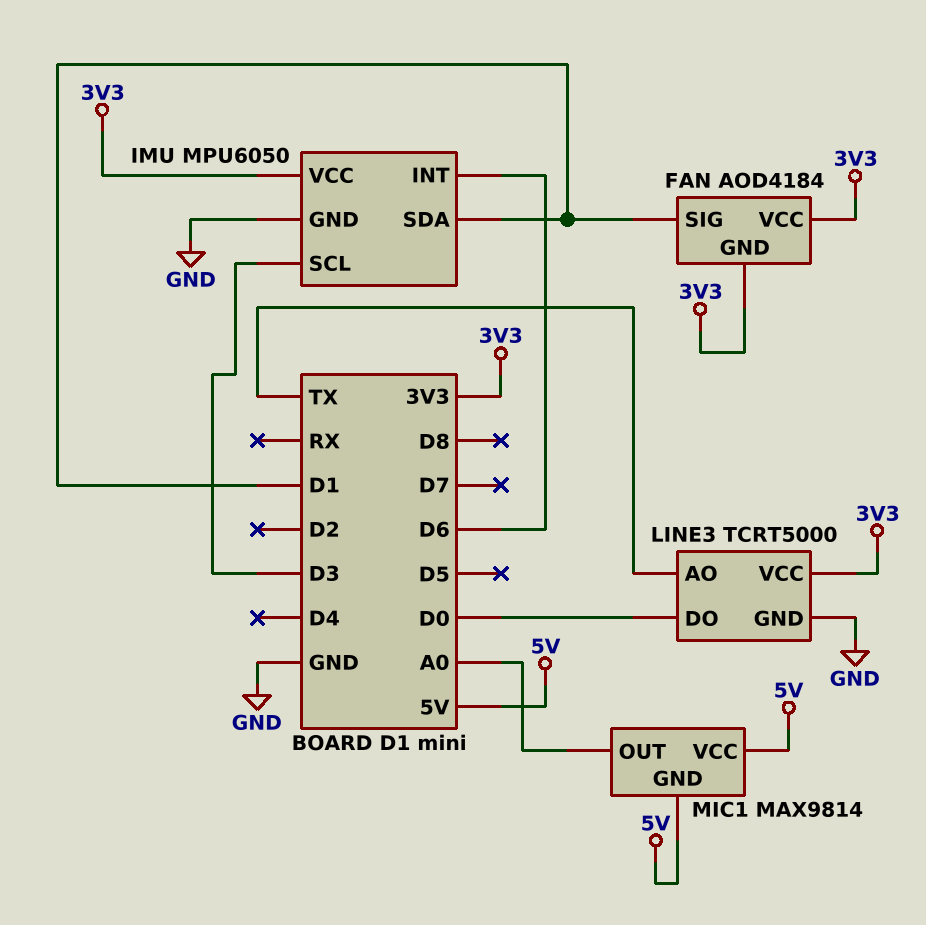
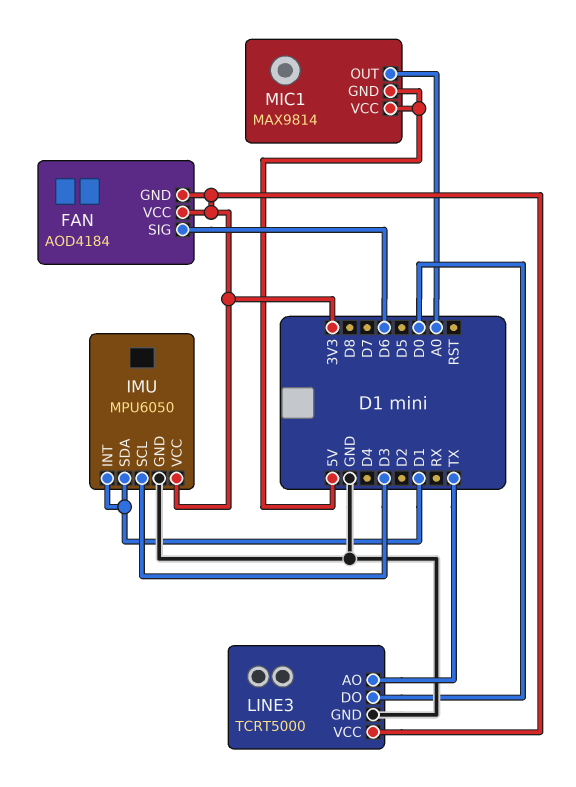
FAN pin SIG: D1 -> D6
IMU pin INT: D6 -> D1

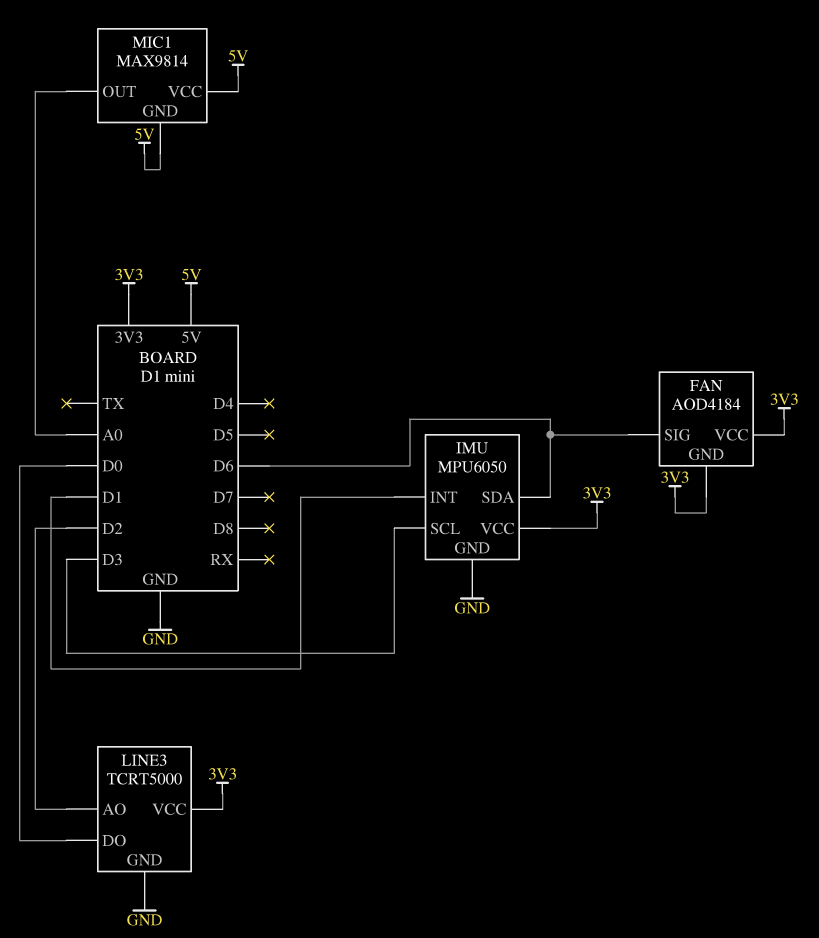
IMU pin SDA: D1 -> D6
LINE3 pin AO: TX -> D2

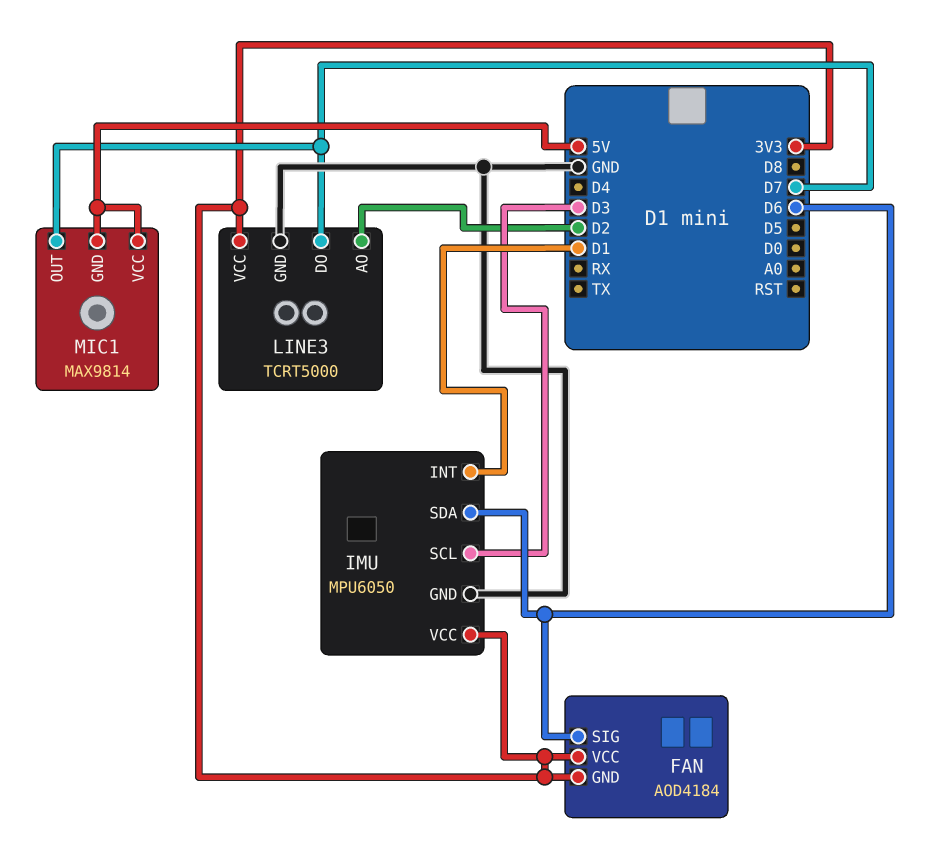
LINE3 pin DO: D0 -> D7
MIC1 pin OUT: A0 -> D7

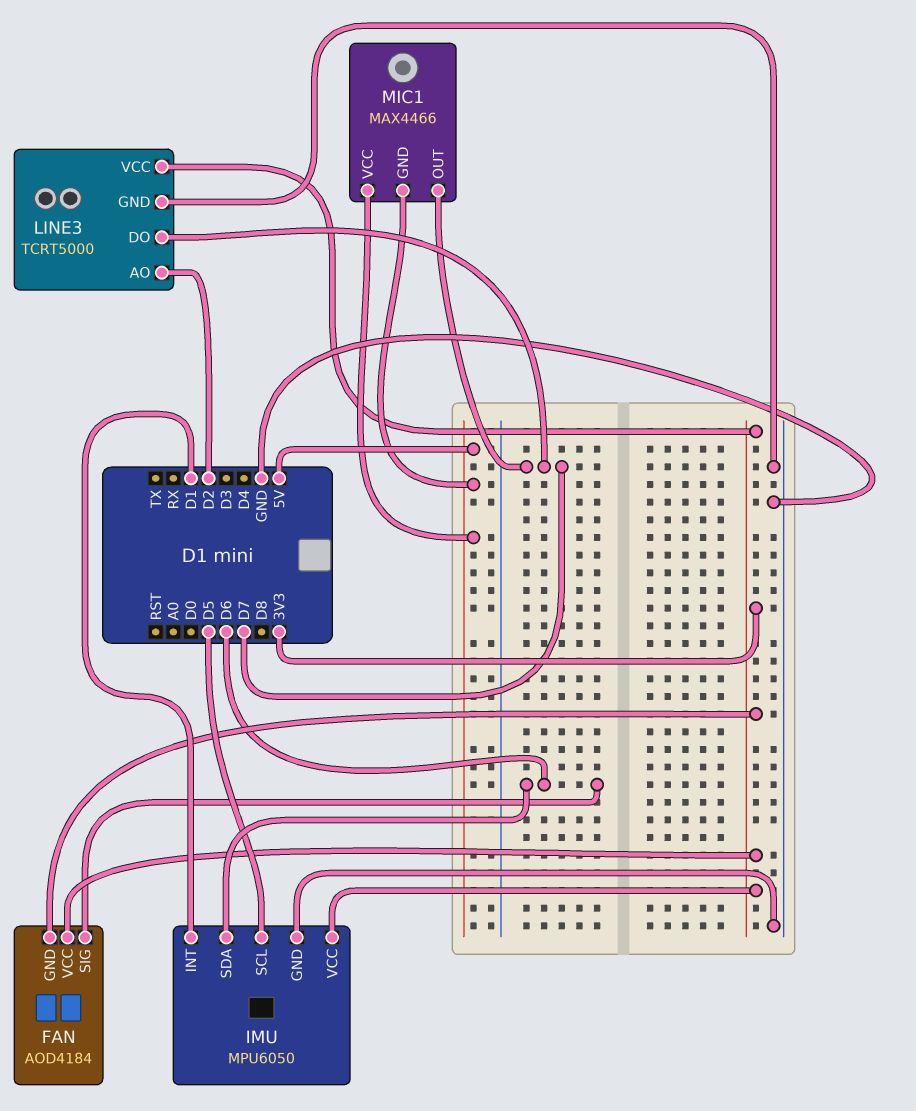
IMU pin SCL: D3 -> D5
MIC1: MAX9814 -> MAX4466

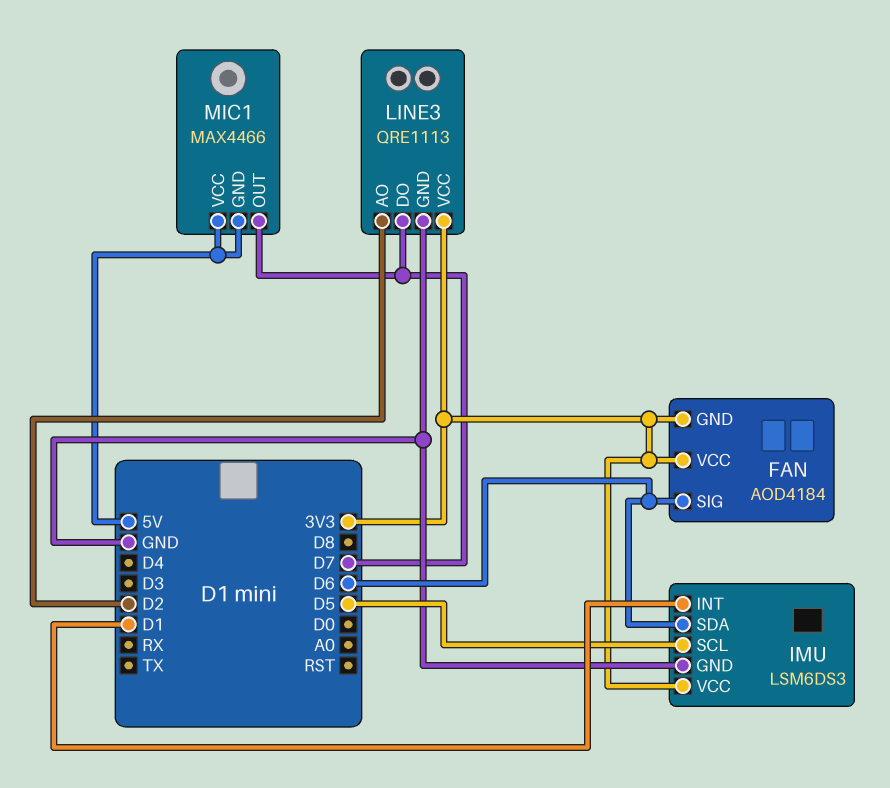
IMU: MPU6050 -> LSM6DS3
LINE3: TCRT5000 -> QRE1113

